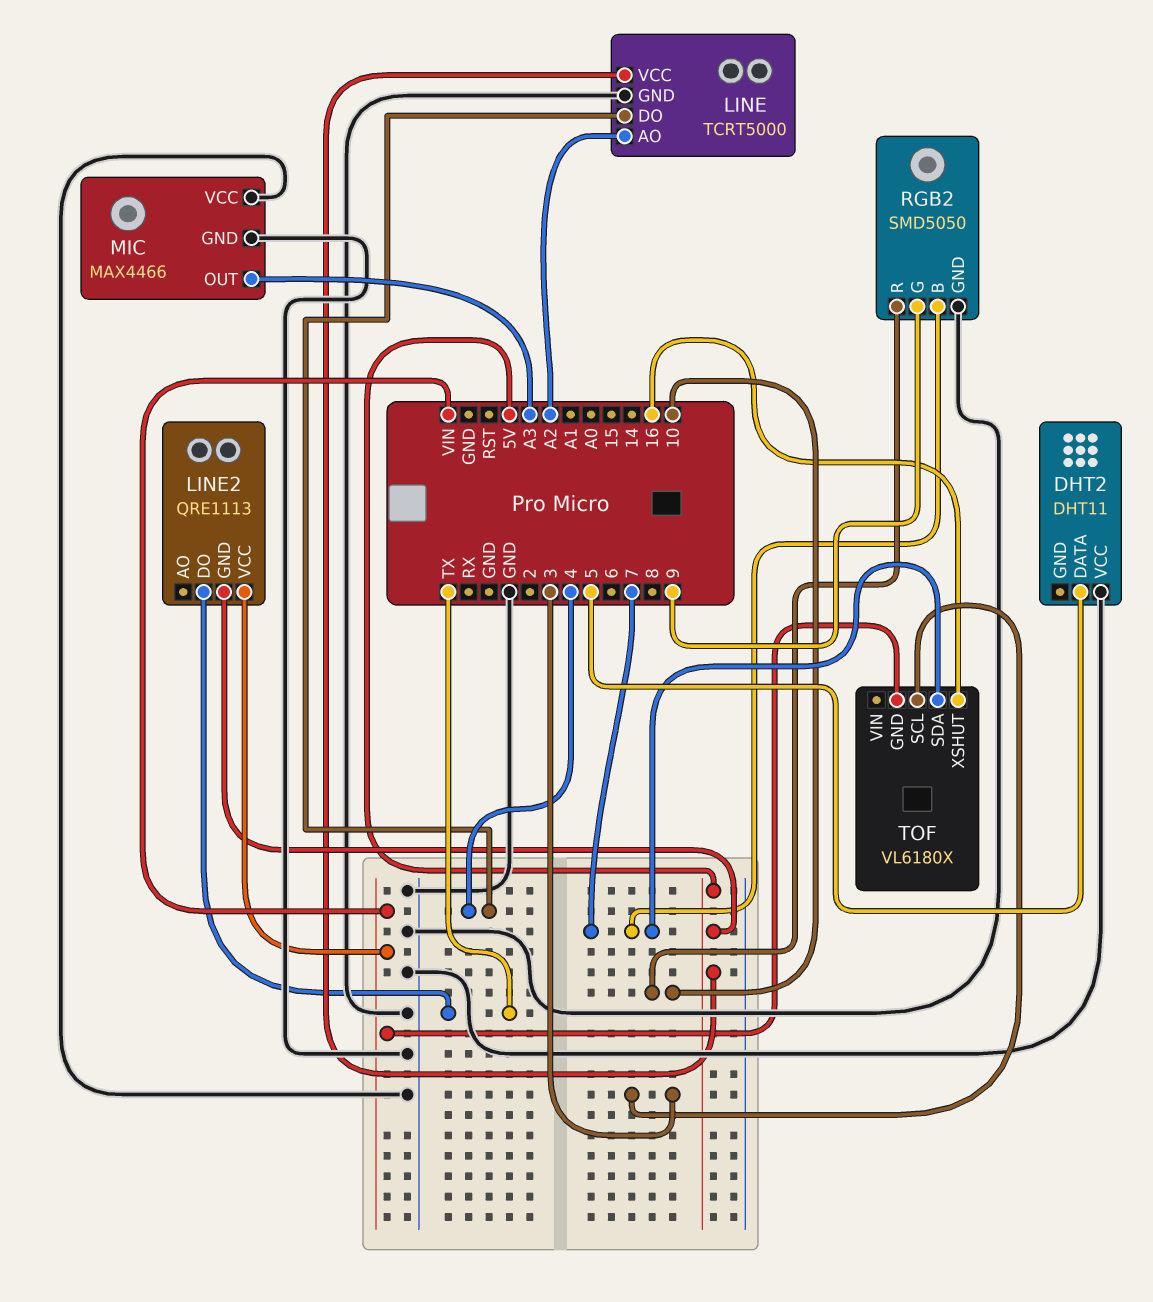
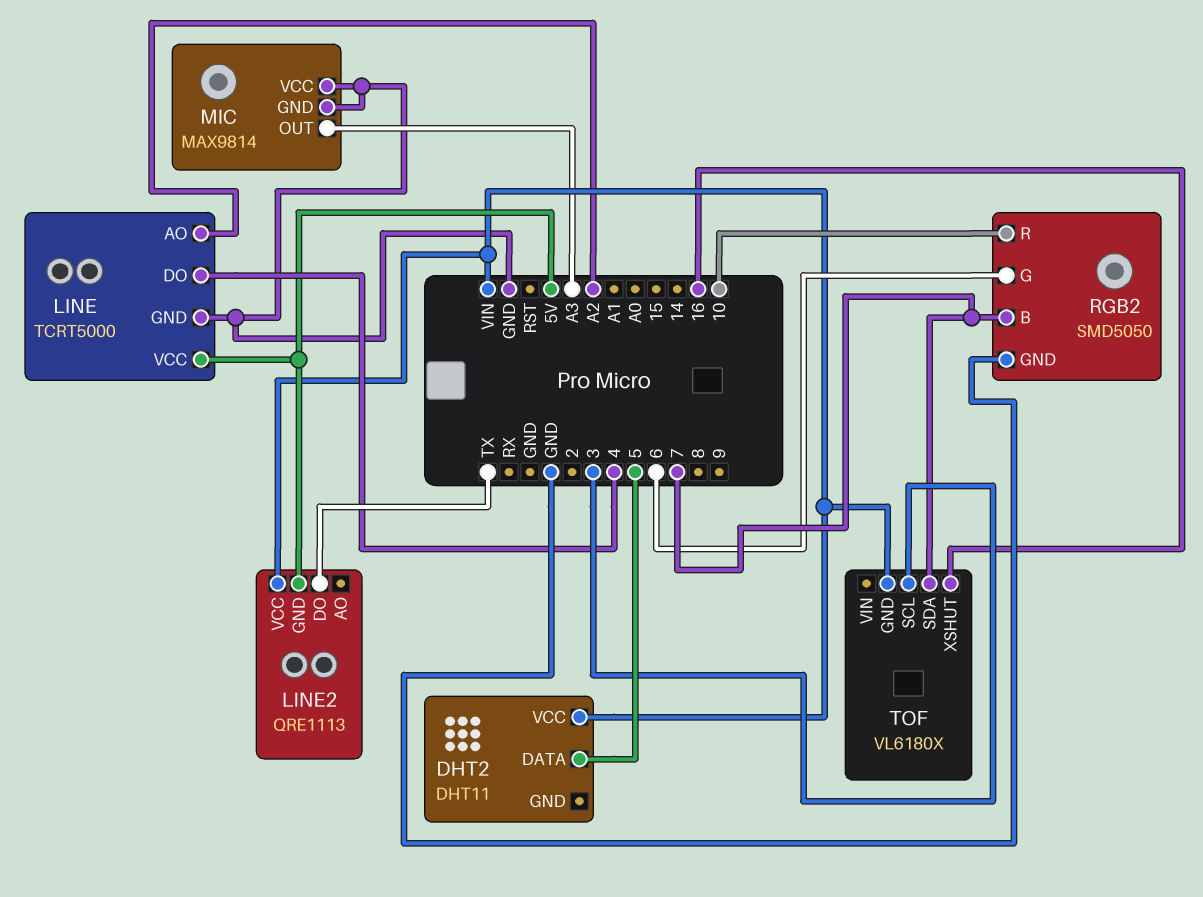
DHT2 pin VCC: GND -> VIN
MIC: MAX4466 -> MAX9814
RGB2 pin G: 9 -> 6

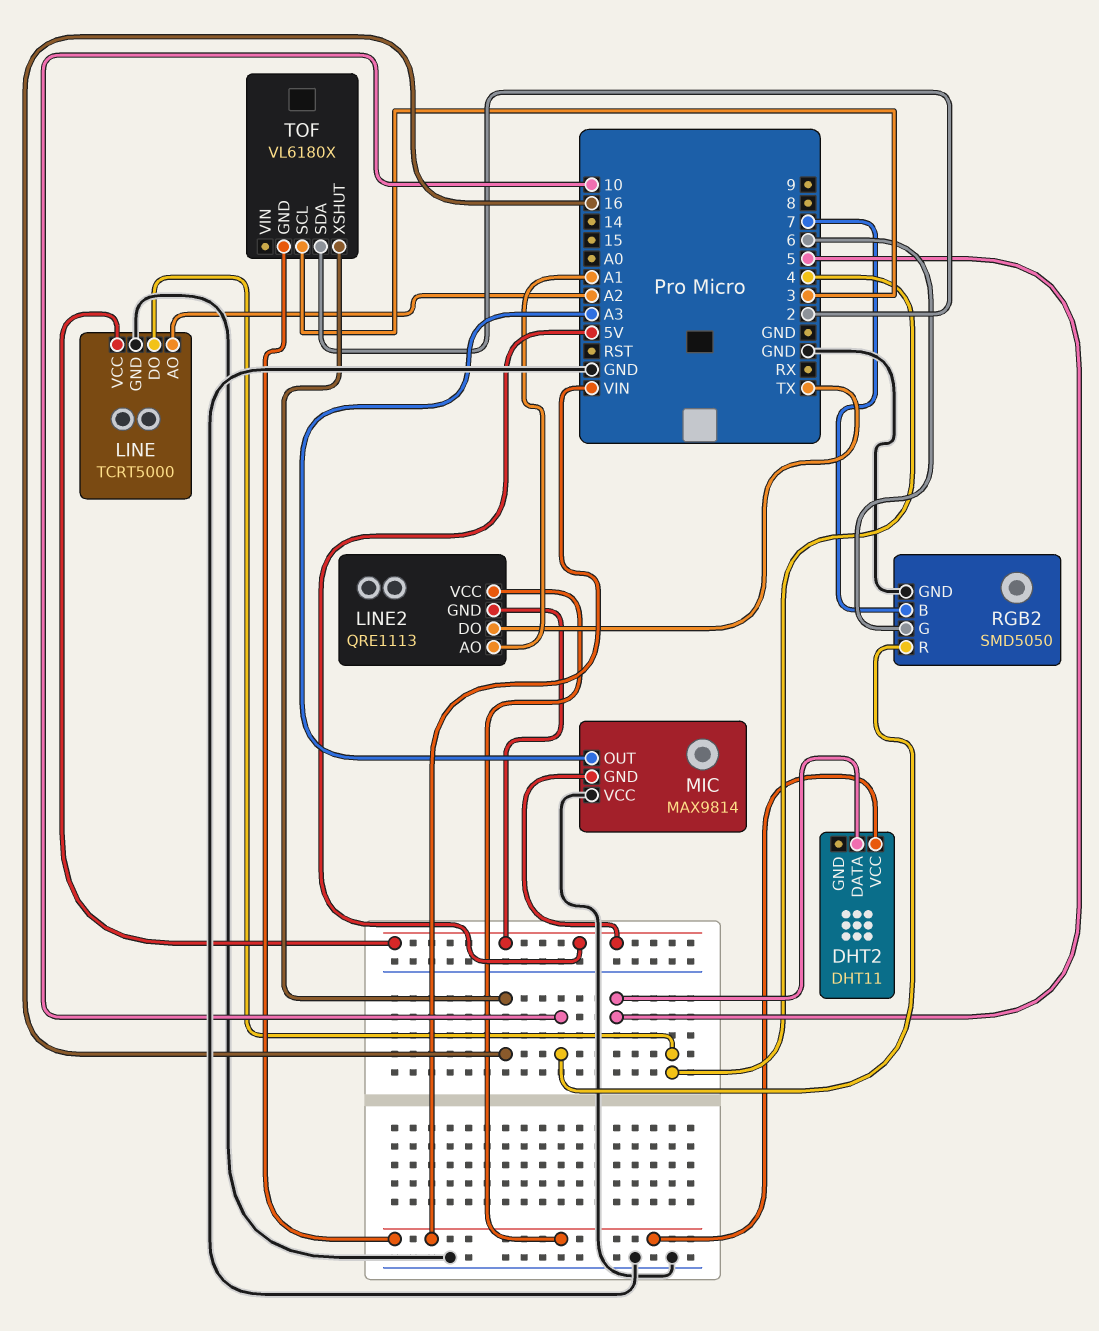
LINE2 pin AO: none -> A1
MIC pin GND: GND -> 5V
TOF pin SDA: 7 -> 2

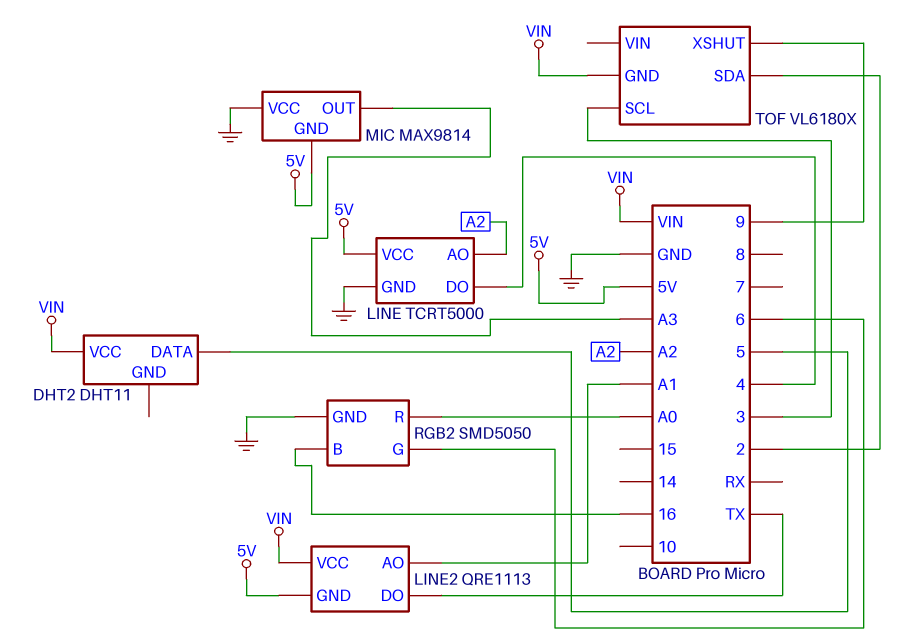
RGB2 pin B: 7 -> 16
RGB2 pin R: 10 -> A0
TOF pin XSHUT: 16 -> 9

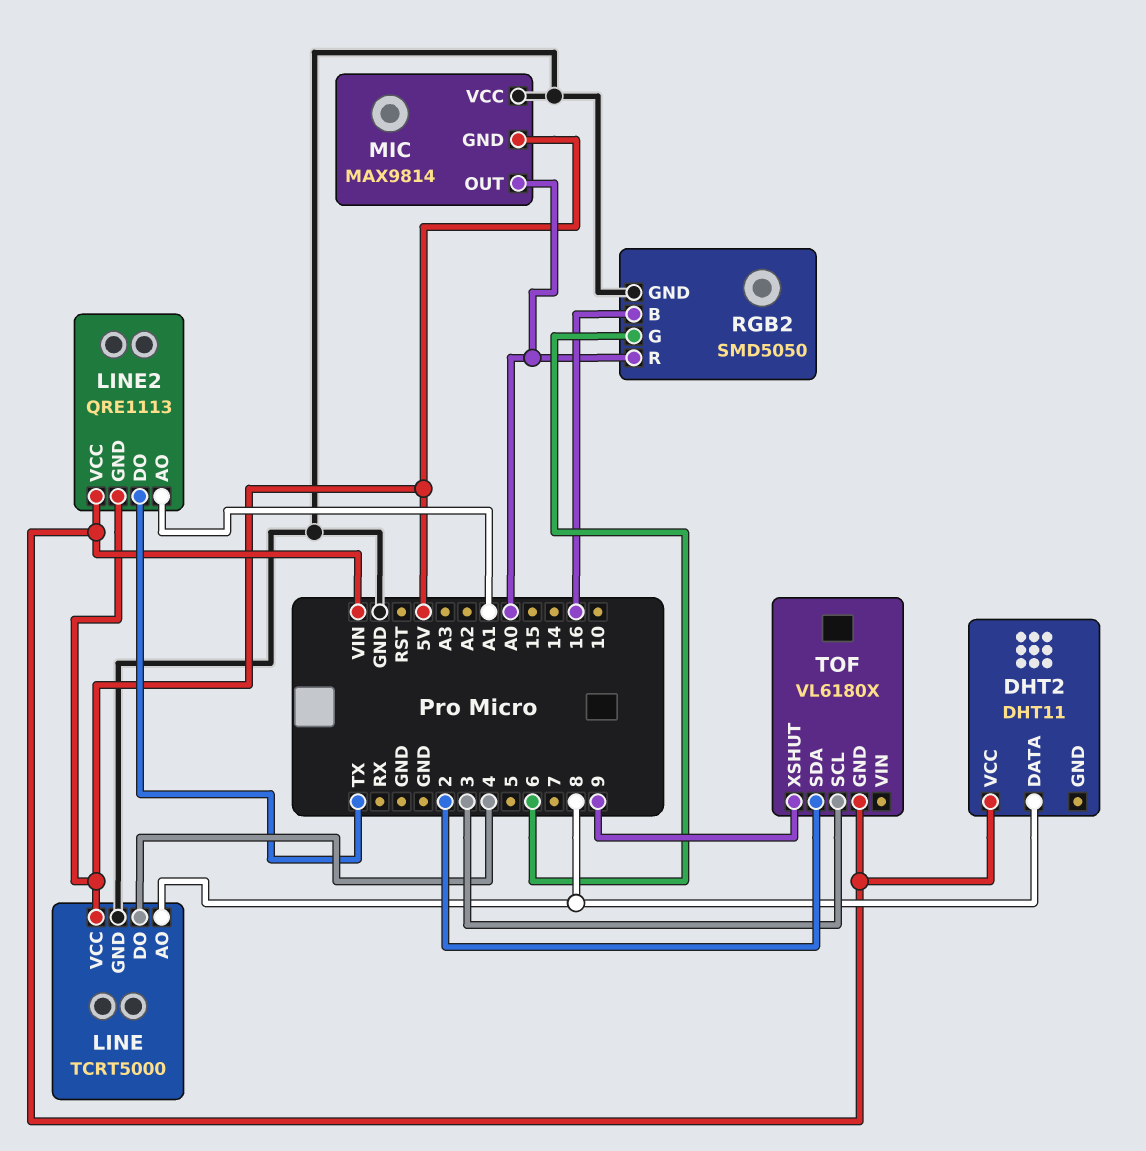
DHT2 pin DATA: 5 -> 8
LINE pin AO: A2 -> 8
MIC pin OUT: A3 -> A0

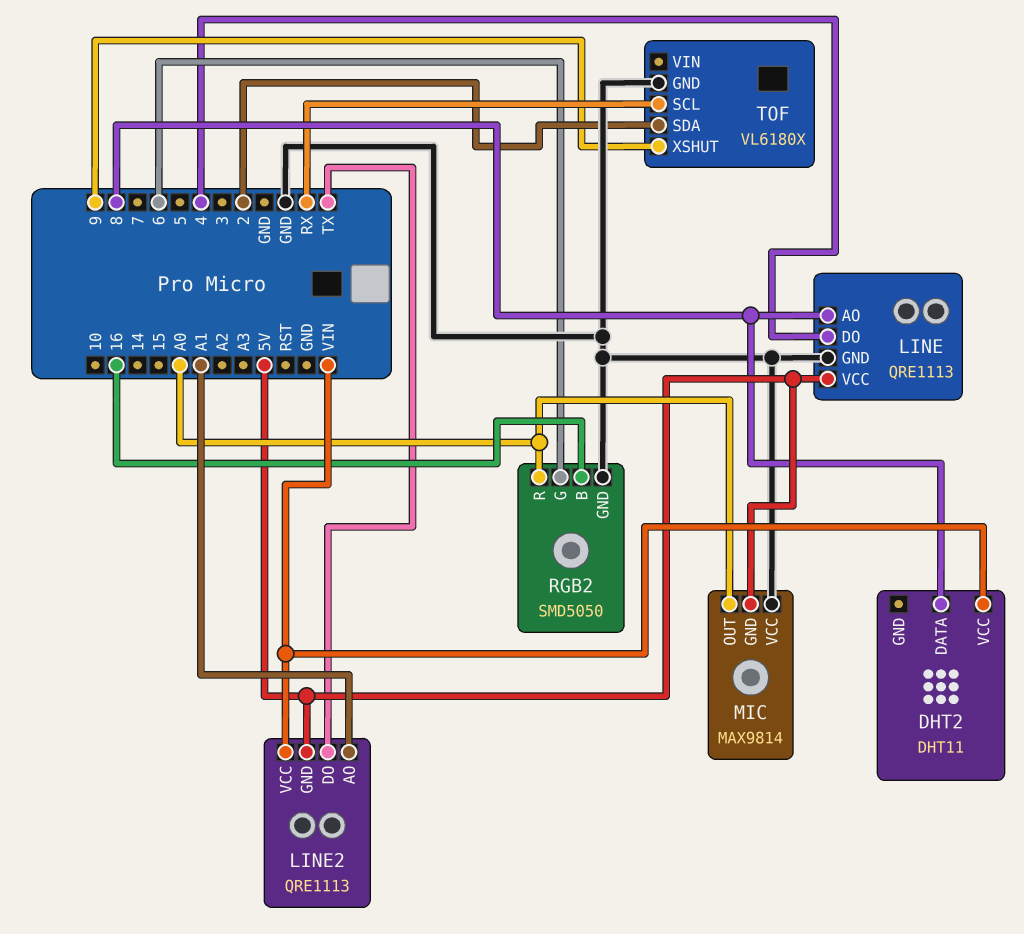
LINE: TCRT5000 -> QRE1113
TOF pin GND: VIN -> GND
TOF pin SCL: 3 -> RX

